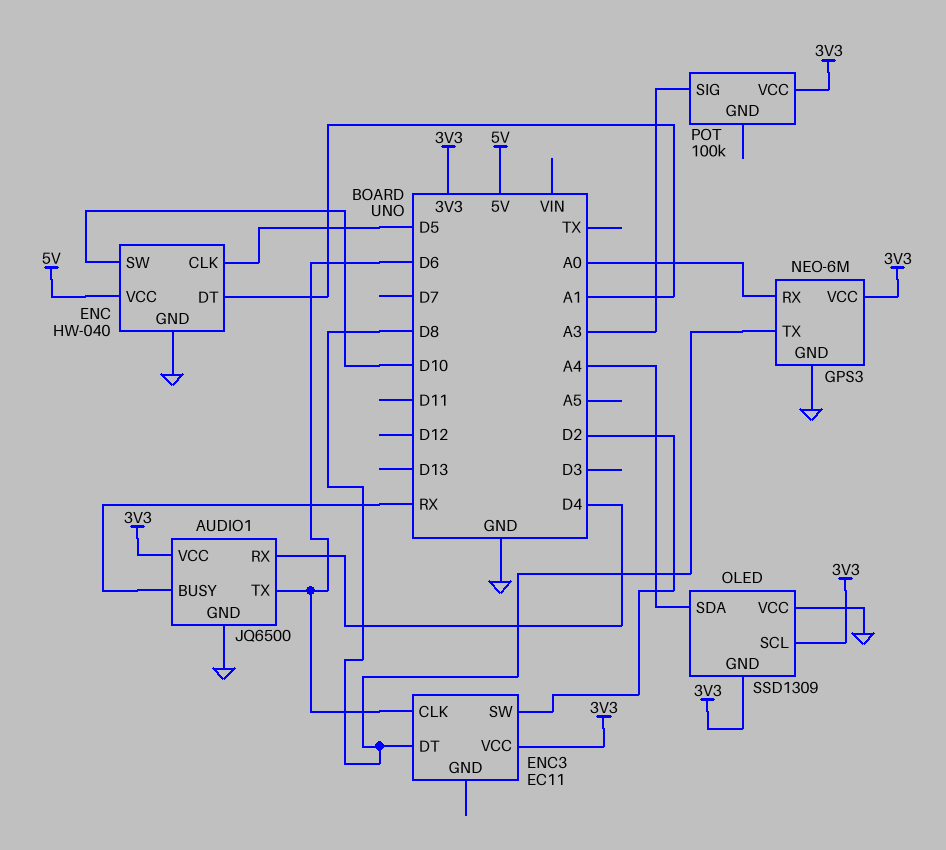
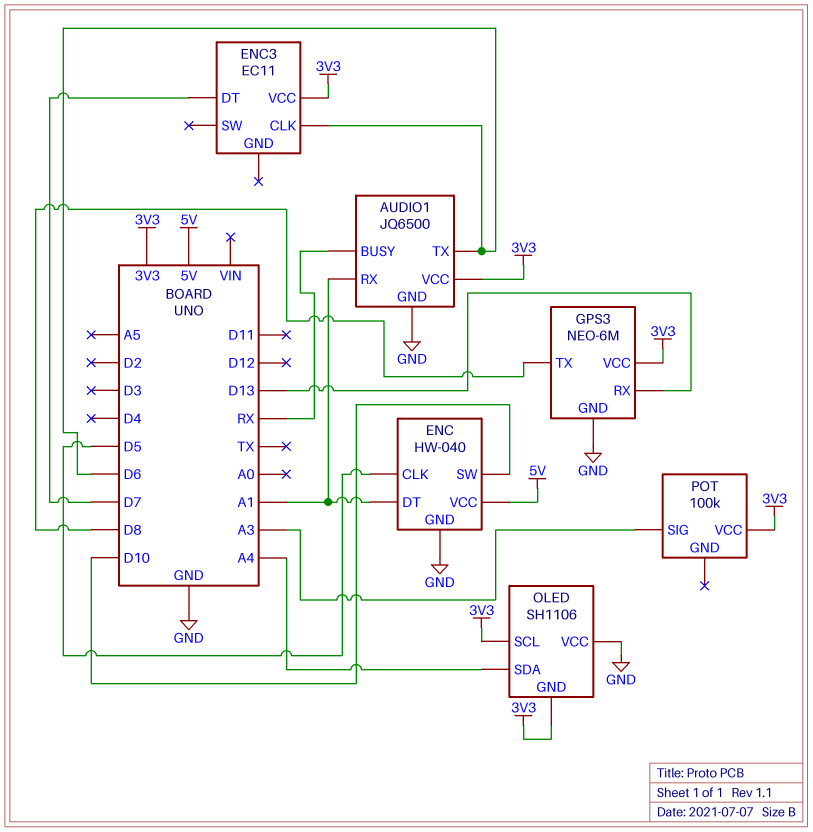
AUDIO1 pin RX: D4 -> A1
ENC3 pin DT: D8 -> D7
ENC3 pin SW: D2 -> none
GPS3 pin RX: A0 -> D13
OLED: SSD1309 -> SH1106

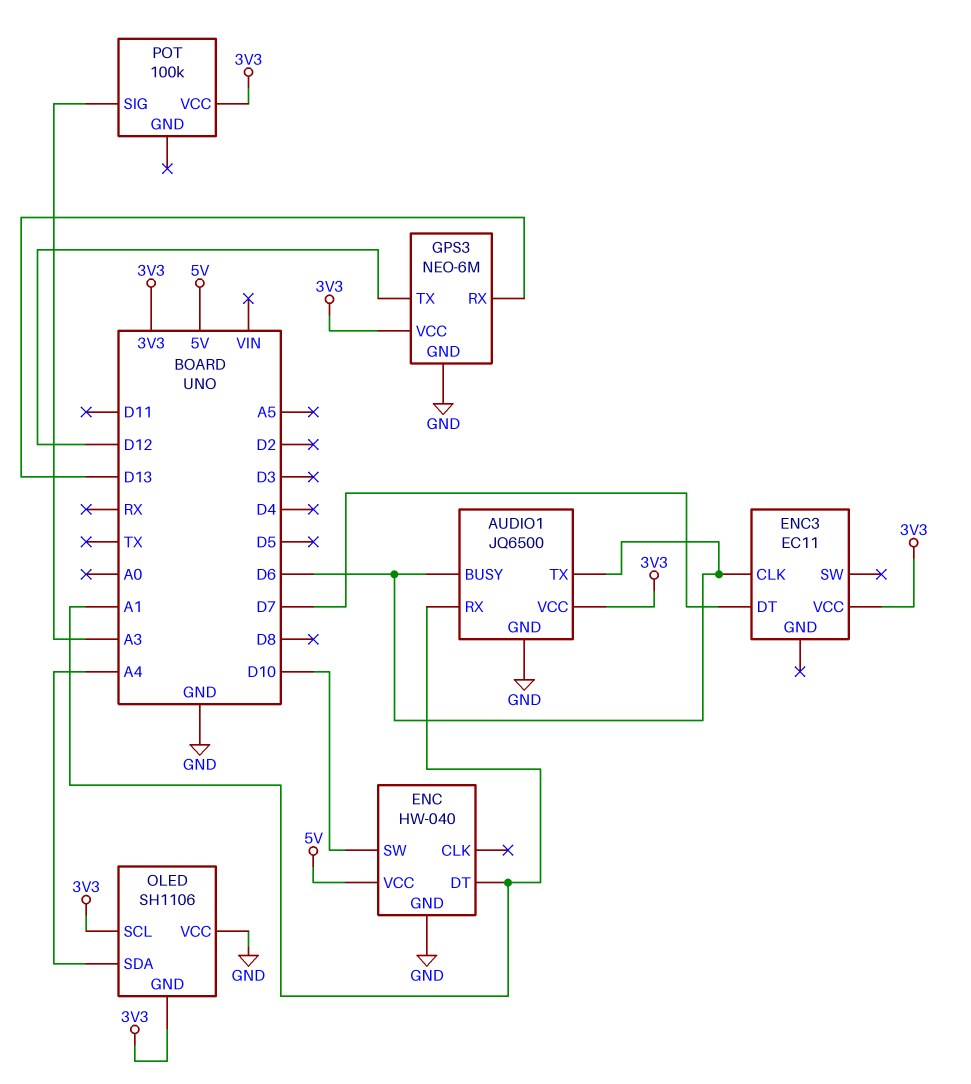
AUDIO1 pin BUSY: RX -> D6
ENC pin CLK: D5 -> none
GPS3 pin TX: D8 -> D12

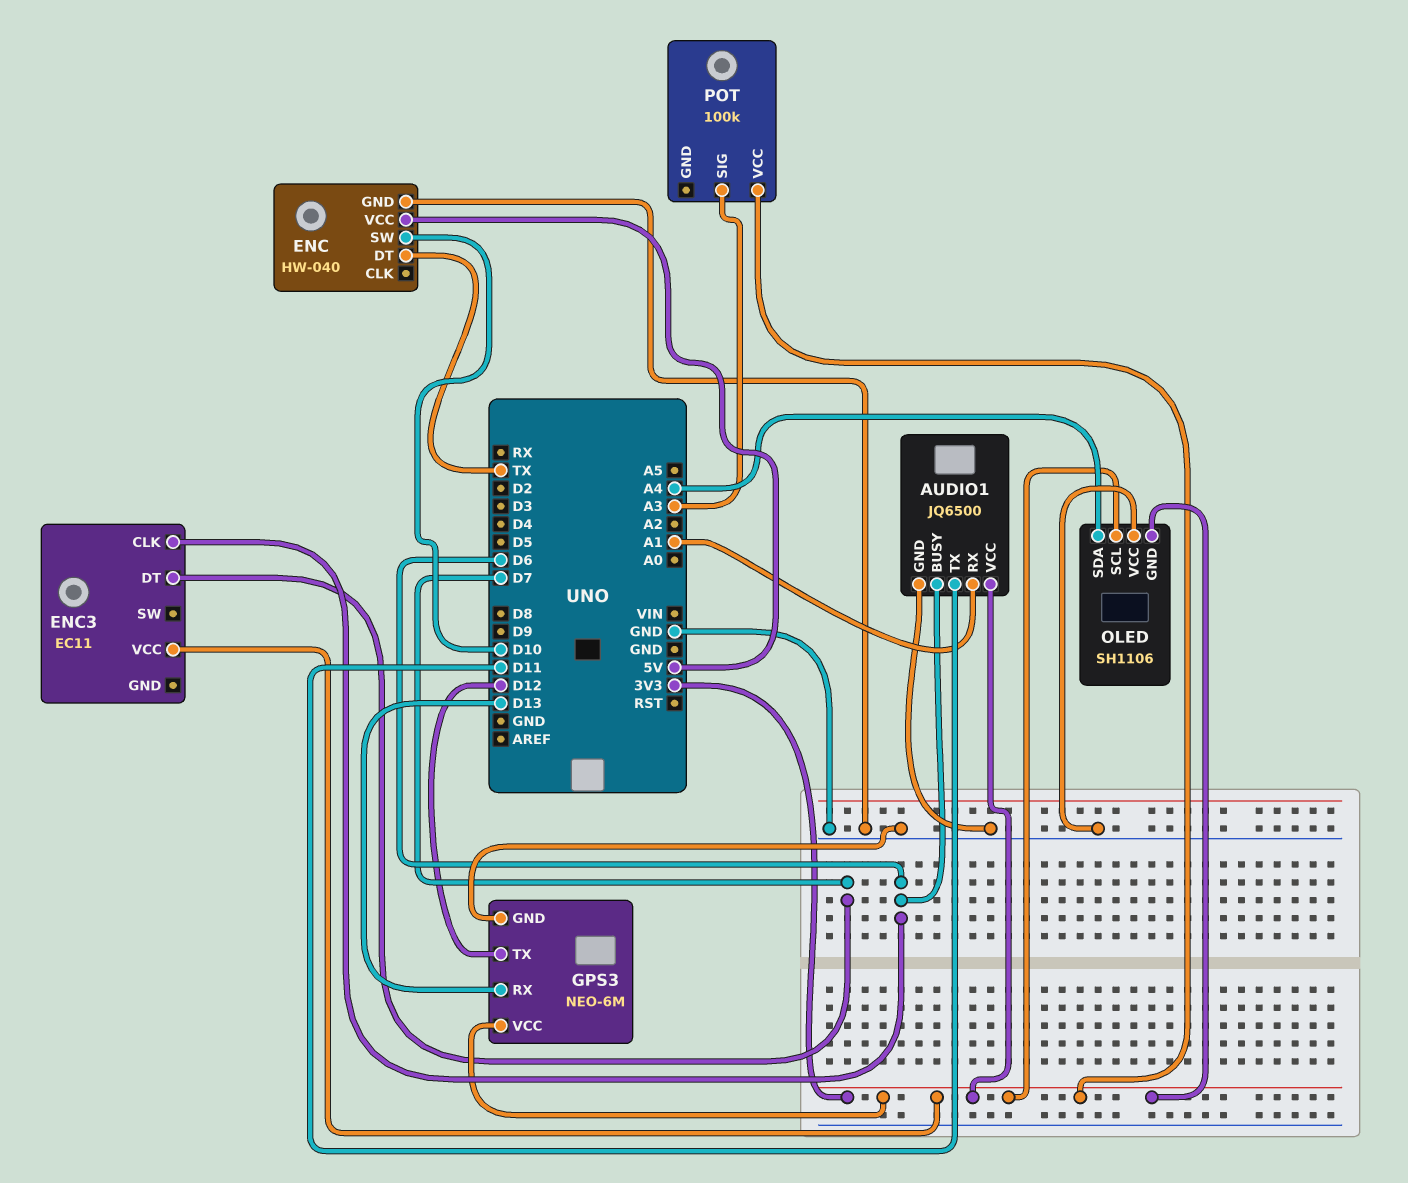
AUDIO1 pin TX: D6 -> D11
ENC pin DT: A1 -> TX

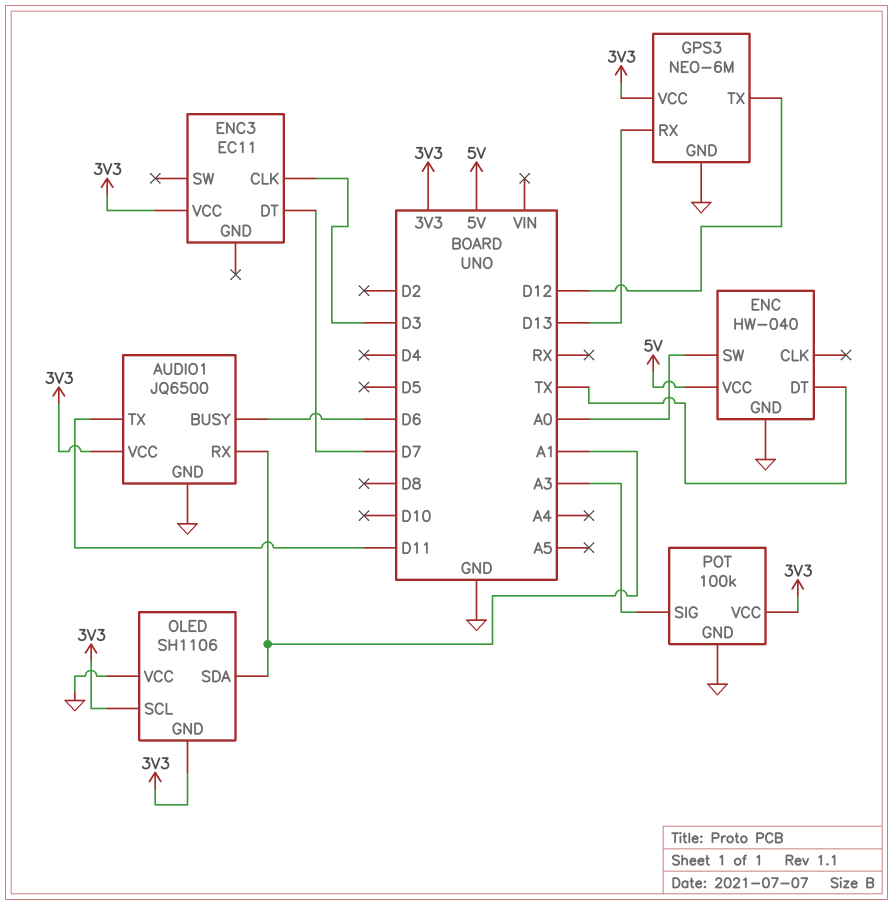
ENC pin SW: D10 -> A0
ENC3 pin CLK: D6 -> D3
OLED pin SDA: A4 -> A1
POT pin GND: none -> GND

